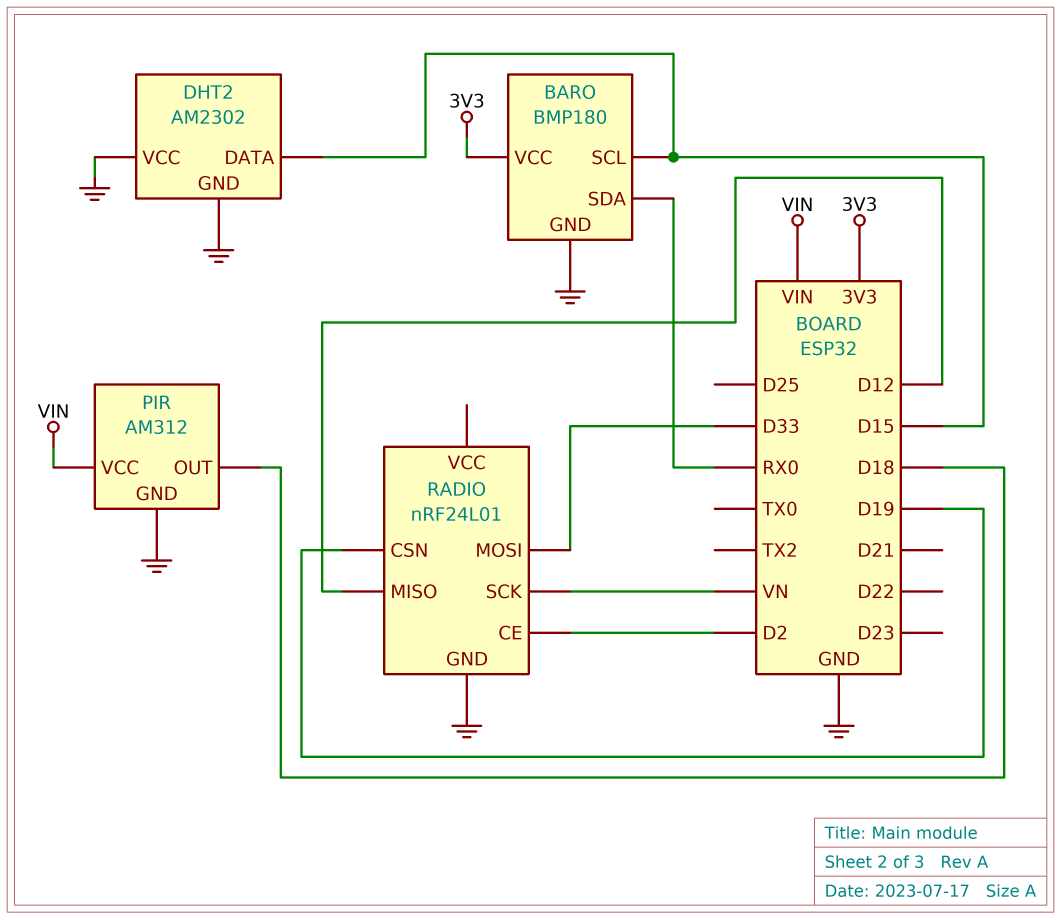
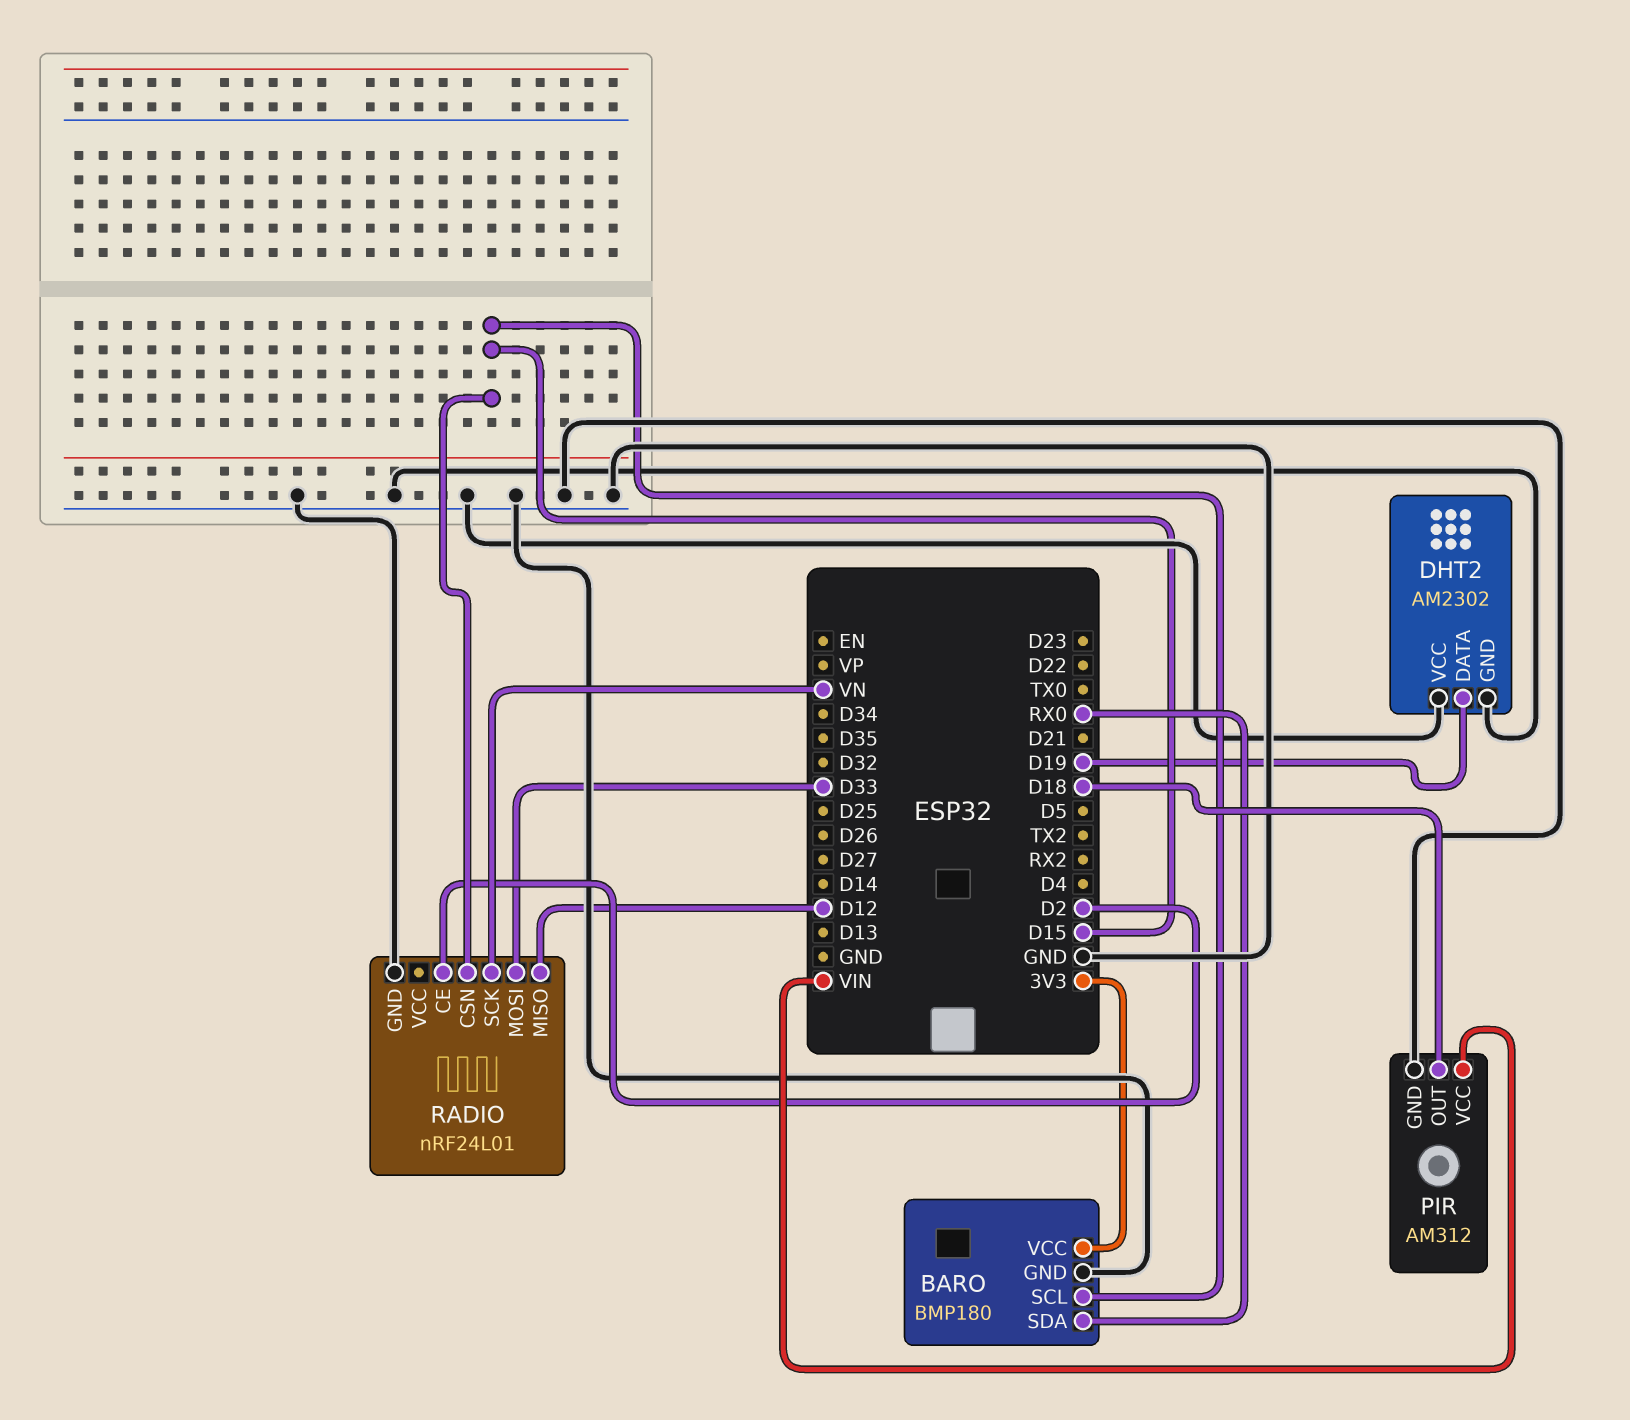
DHT2 pin DATA: D15 -> D19
RADIO pin CSN: D19 -> D15

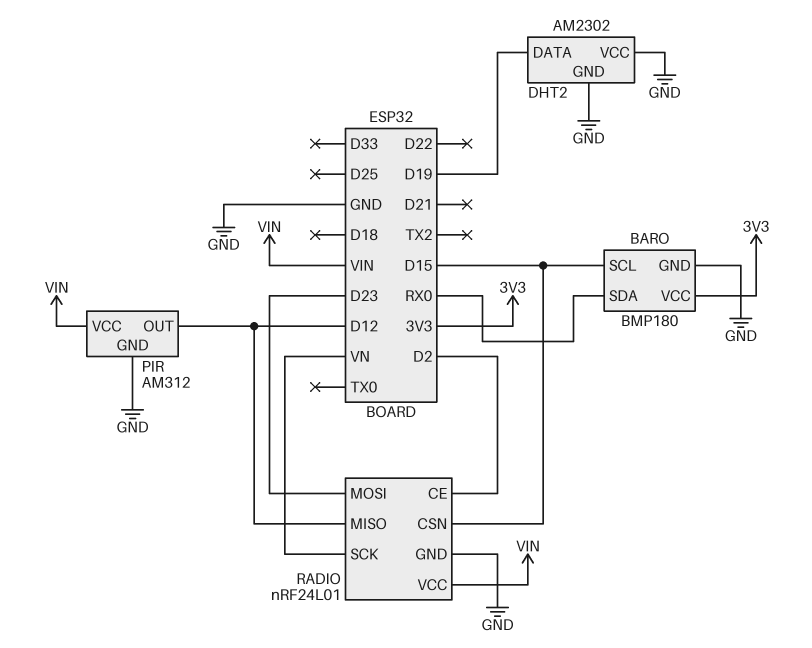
PIR pin OUT: D18 -> D12
RADIO pin MOSI: D33 -> D23
RADIO pin VCC: none -> VIN

